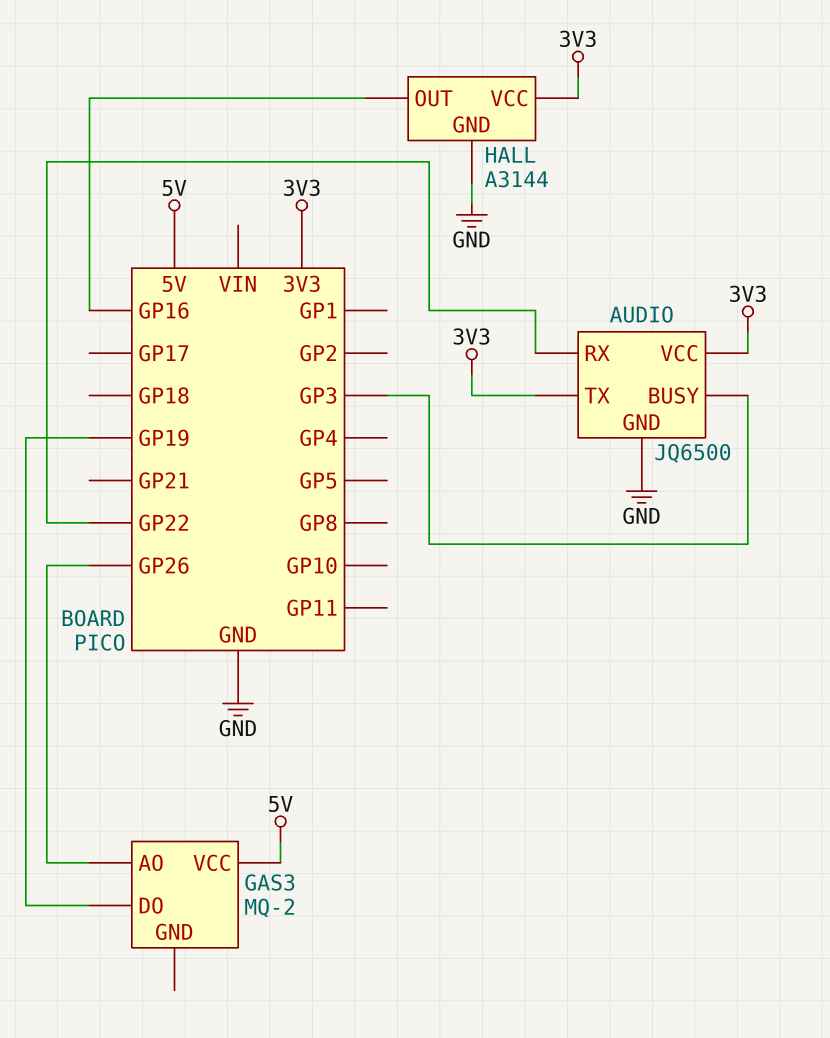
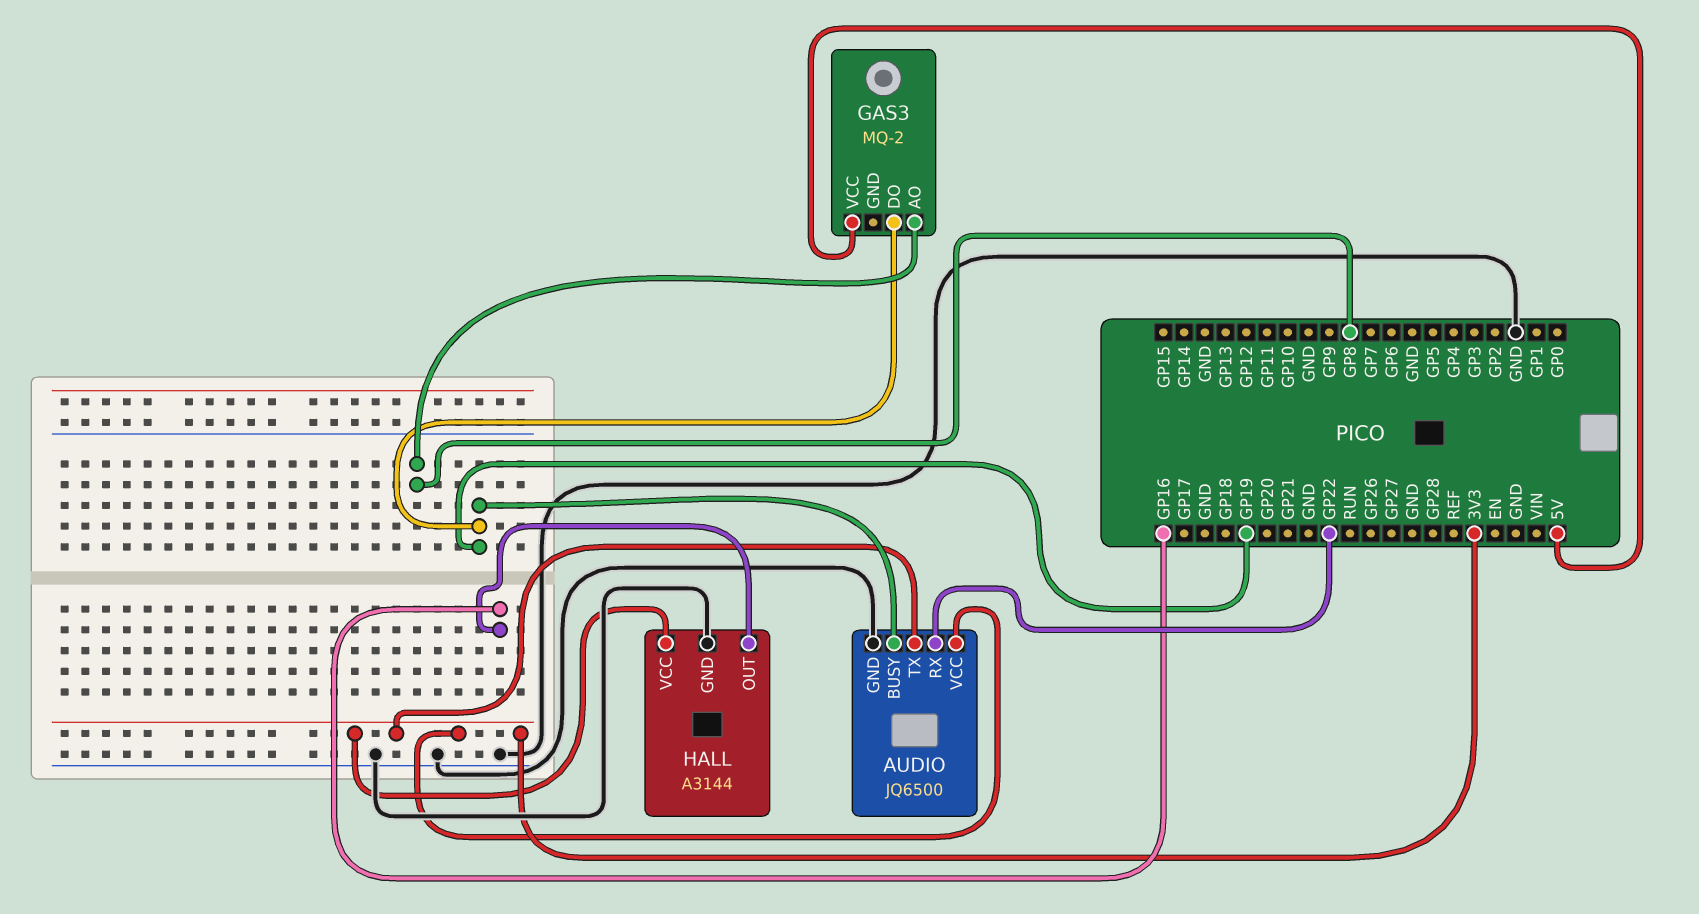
AUDIO pin BUSY: GP3 -> GP19
GAS3 pin AO: GP26 -> GP8

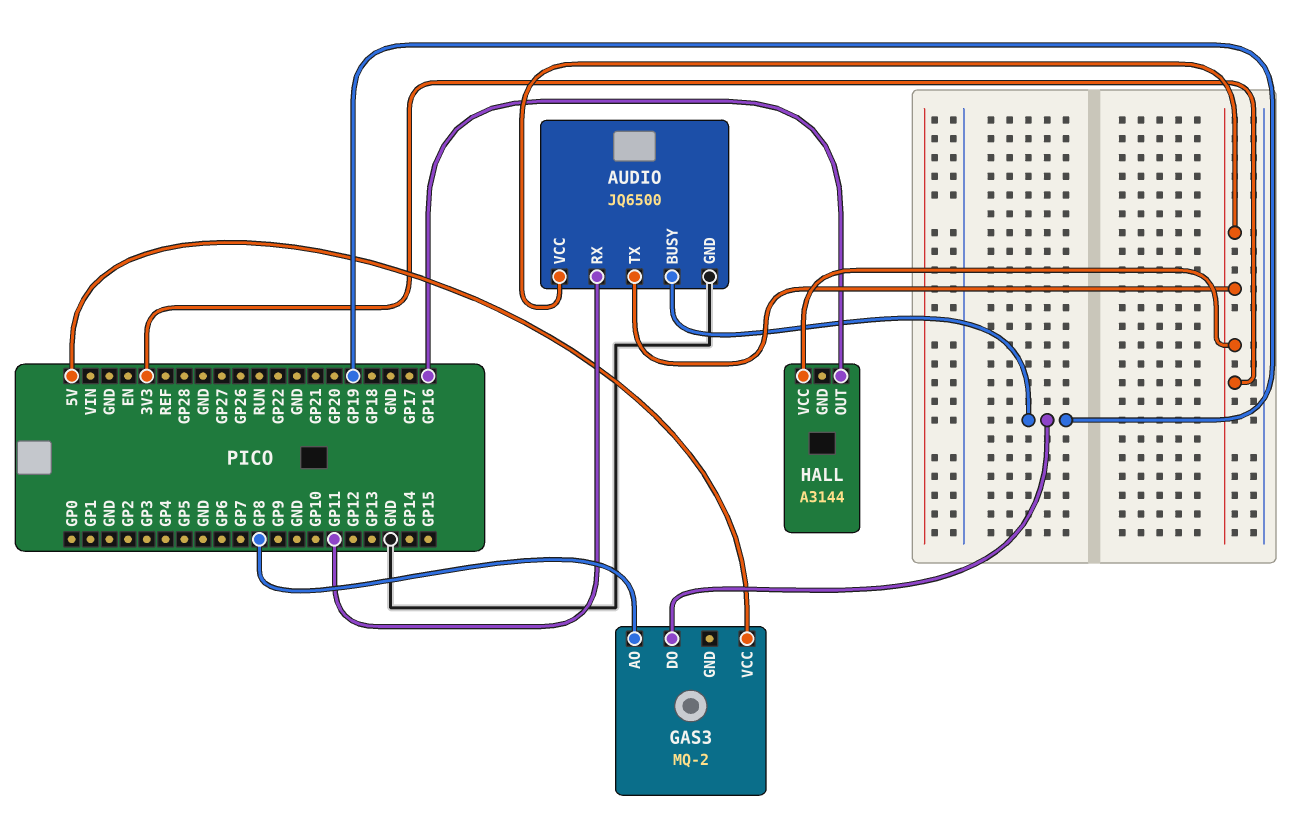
AUDIO pin RX: GP22 -> GP11
HALL pin GND: GND -> none

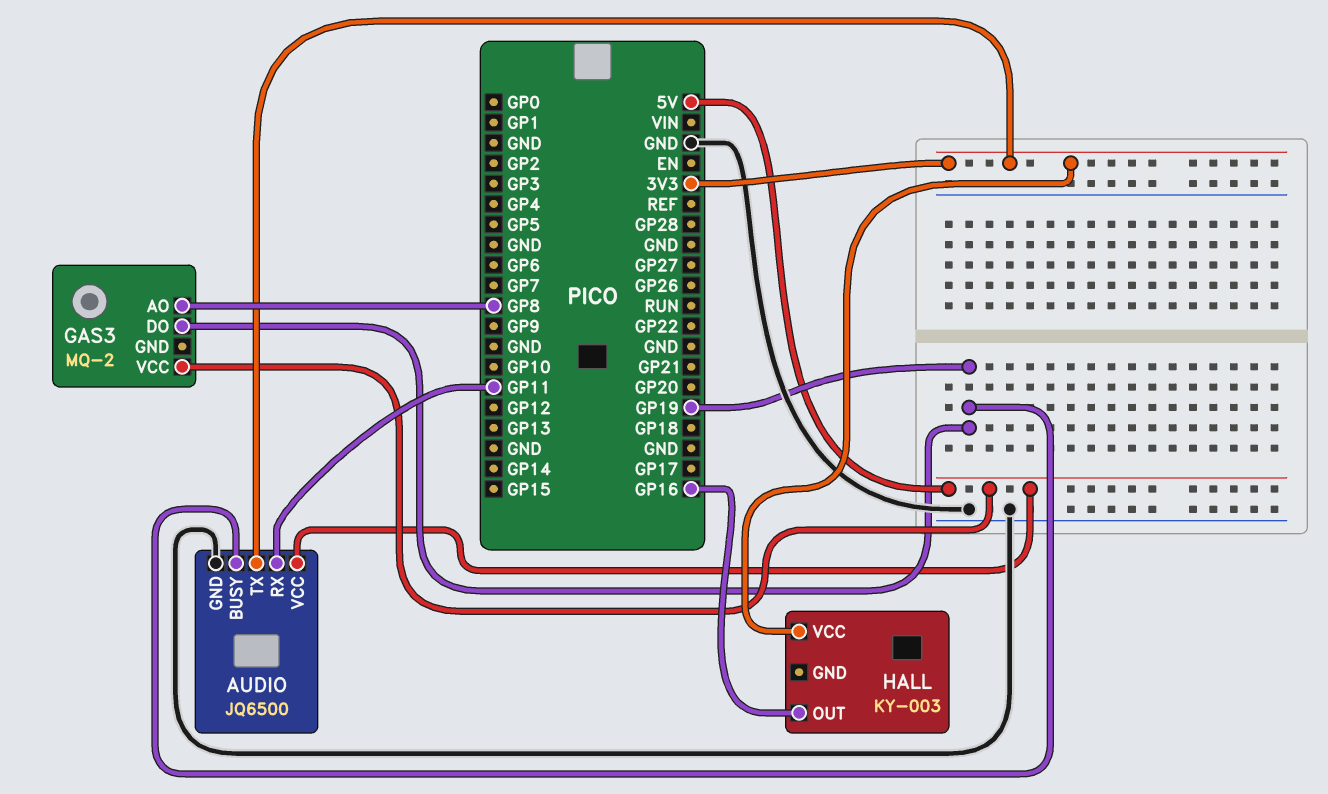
AUDIO pin VCC: 3V3 -> 5V
HALL: A3144 -> KY-003

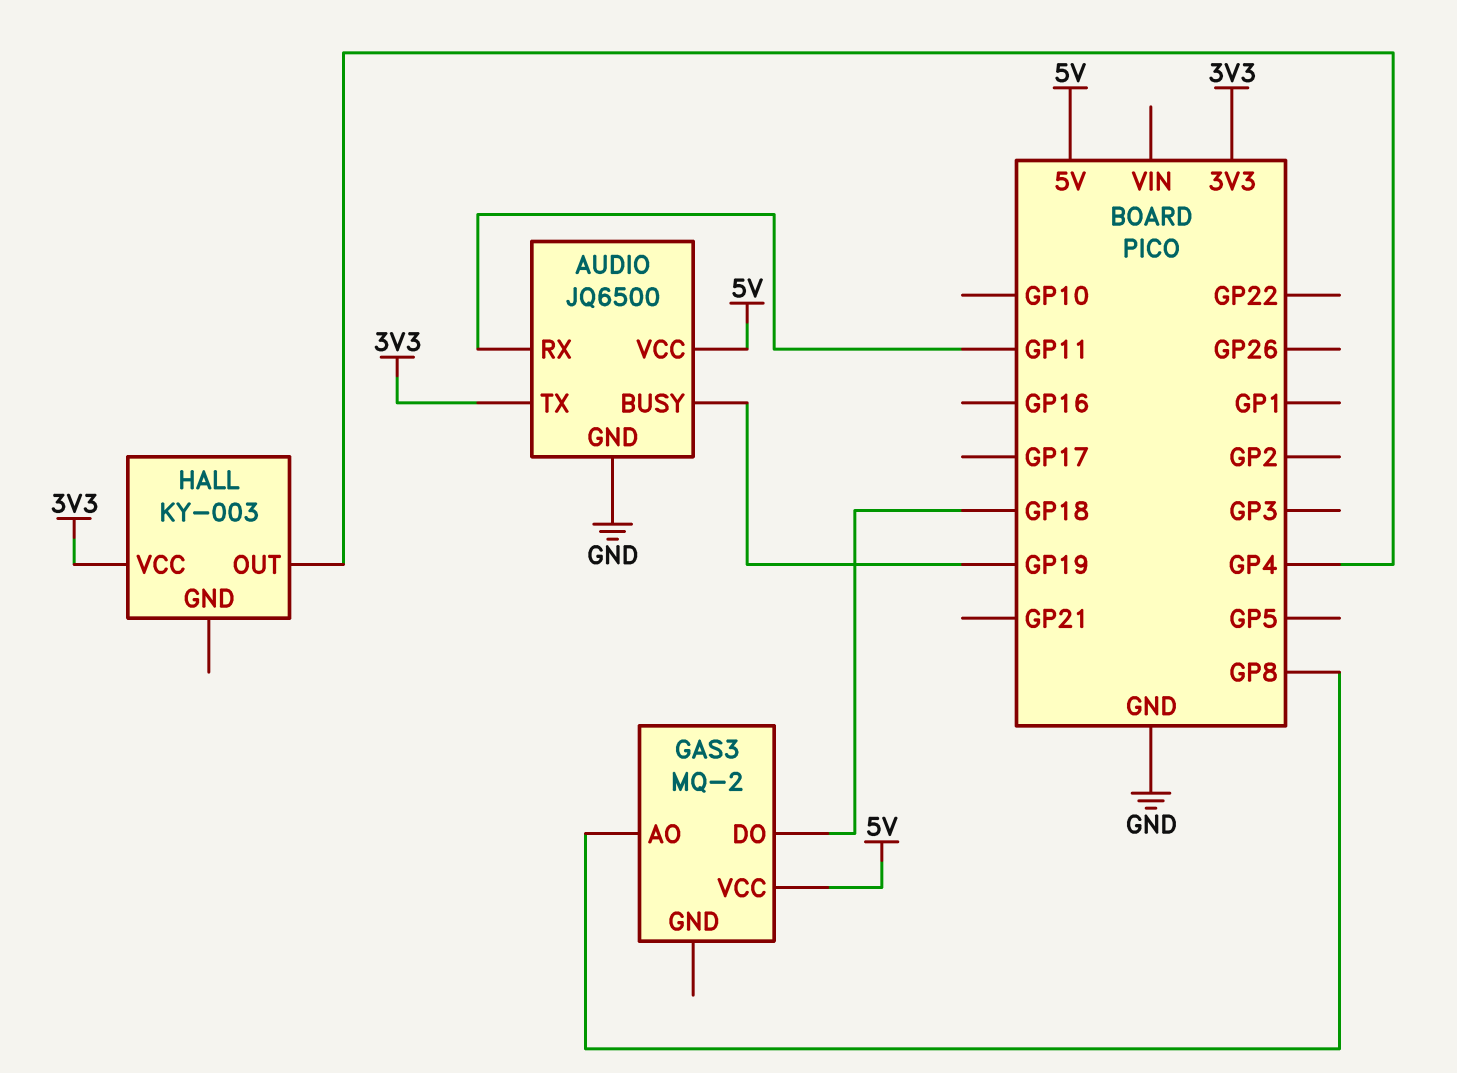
GAS3 pin DO: GP19 -> GP18
HALL pin OUT: GP16 -> GP4

